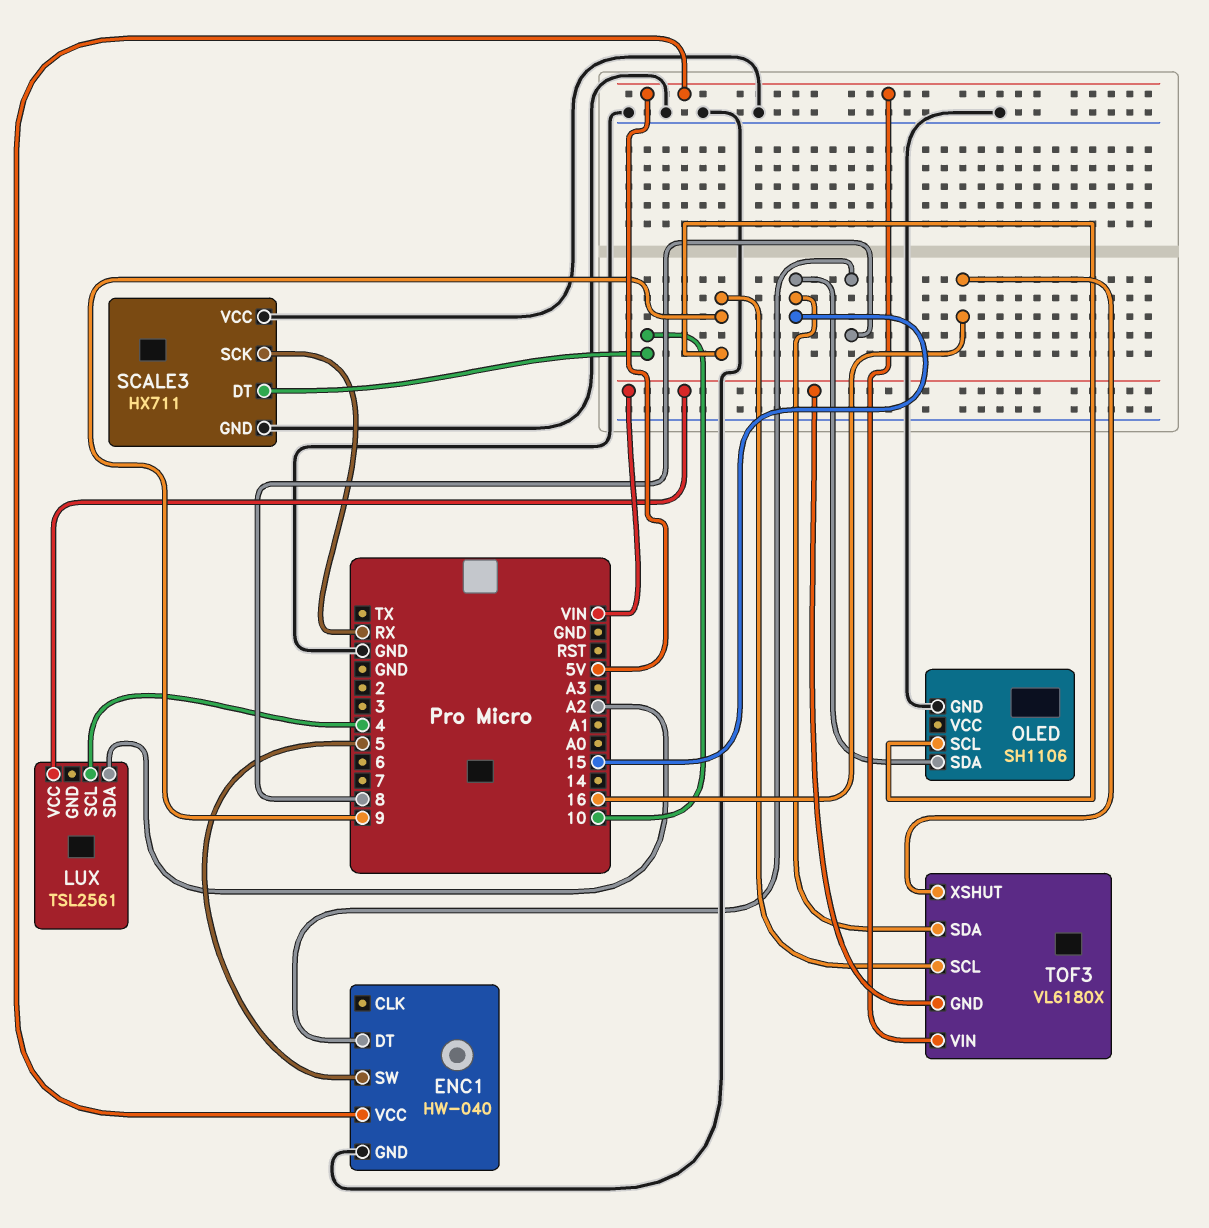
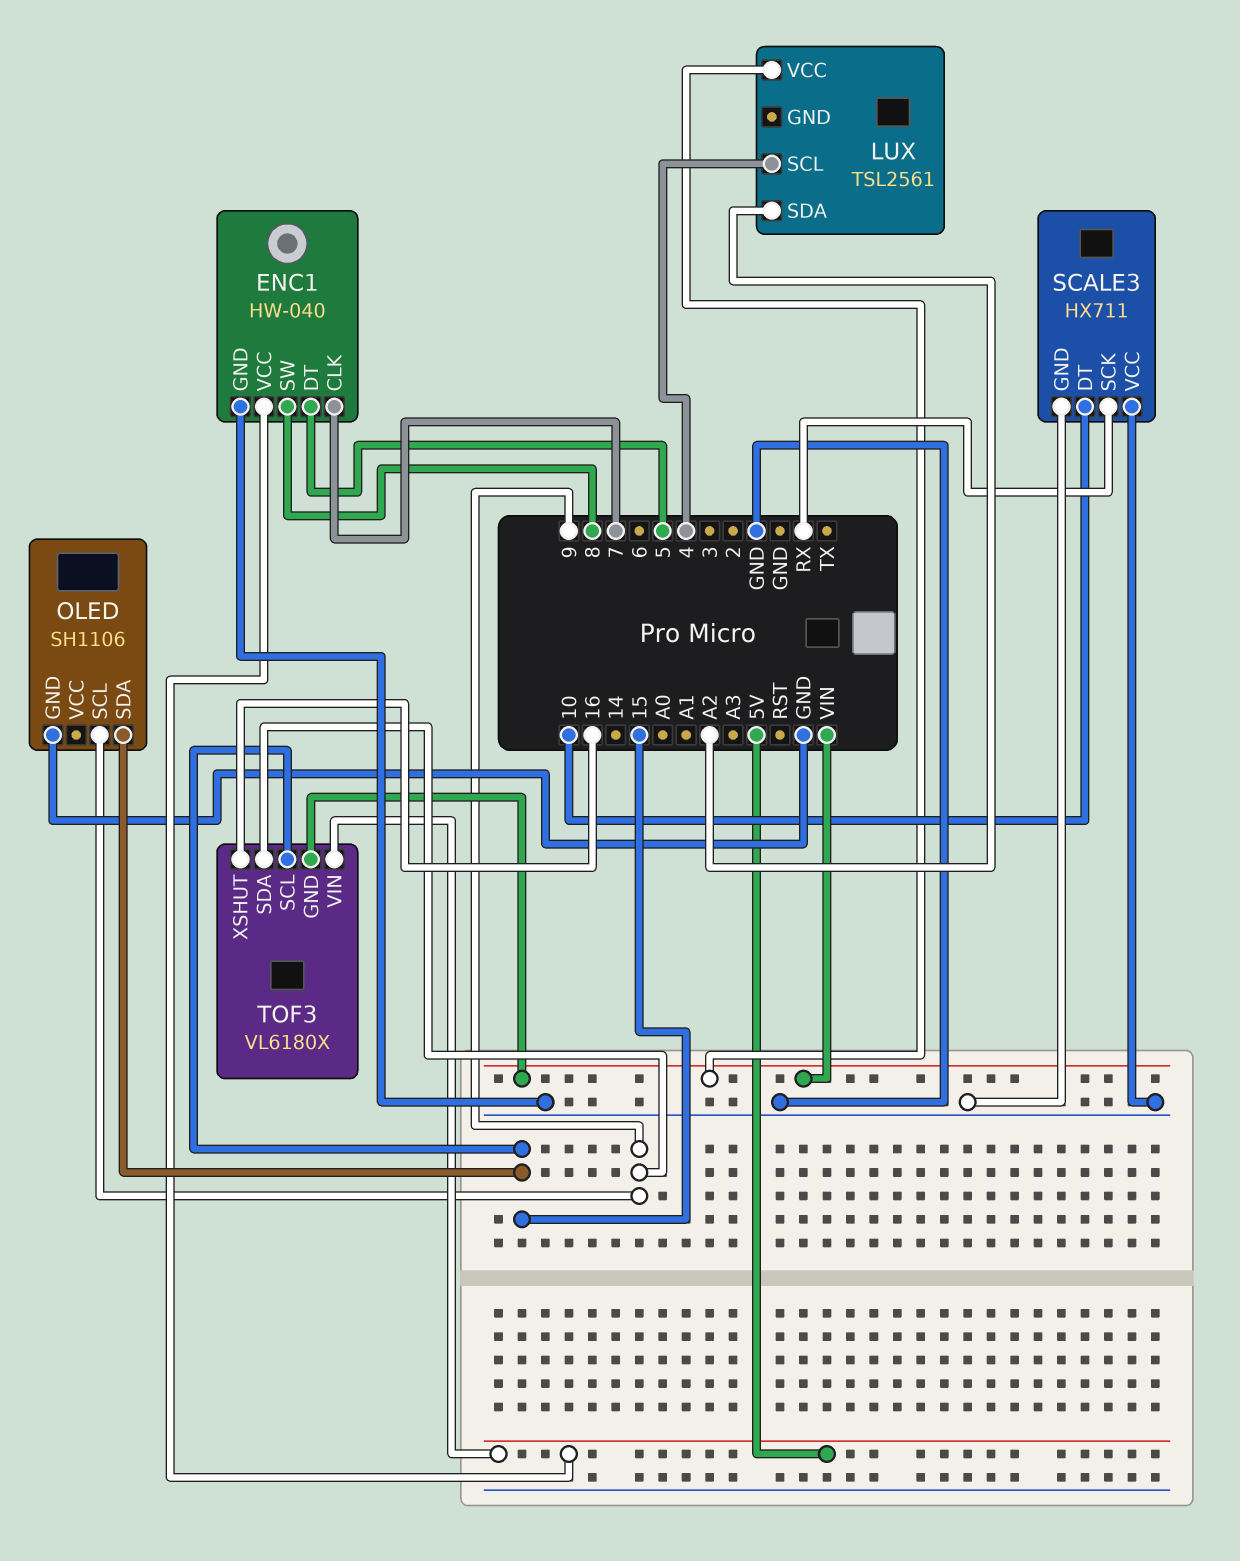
ENC1 pin CLK: none -> 7
ENC1 pin DT: 8 -> 5
ENC1 pin SW: 5 -> 8
TOF3 pin SCL: 9 -> 15
TOF3 pin SDA: 15 -> 9

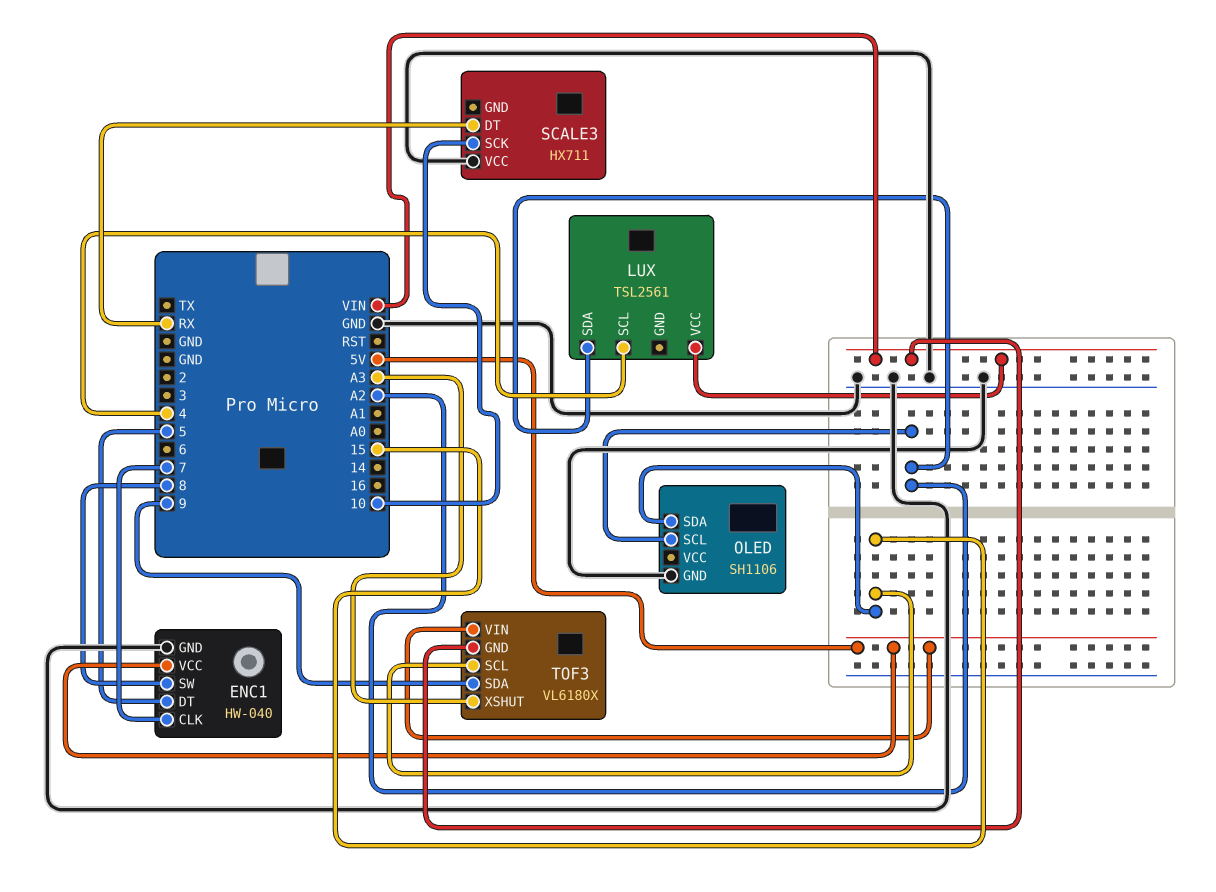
OLED pin SCL: 9 -> A2
SCALE3 pin DT: 10 -> RX
SCALE3 pin GND: GND -> none
SCALE3 pin SCK: RX -> 10
TOF3 pin XSHUT: 16 -> A3

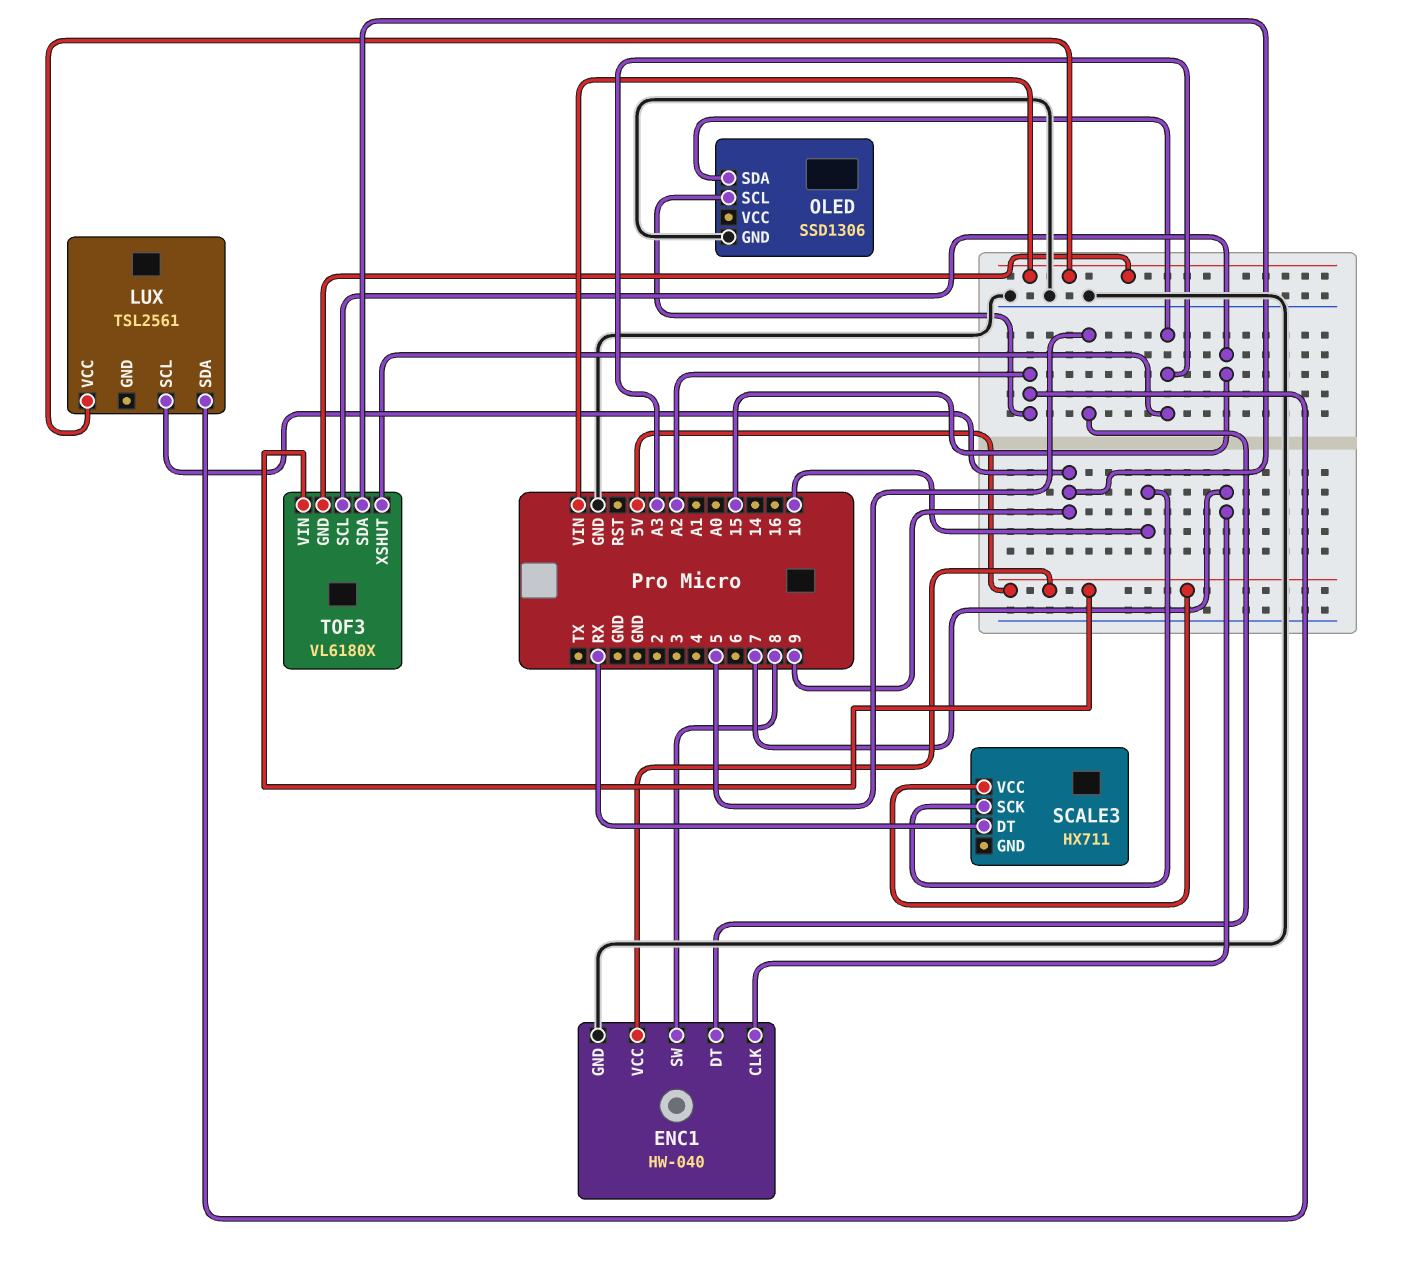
LUX pin SCL: 4 -> 9
OLED: SH1106 -> SSD1306
OLED pin SDA: 15 -> A3
SCALE3 pin VCC: GND -> 5V

